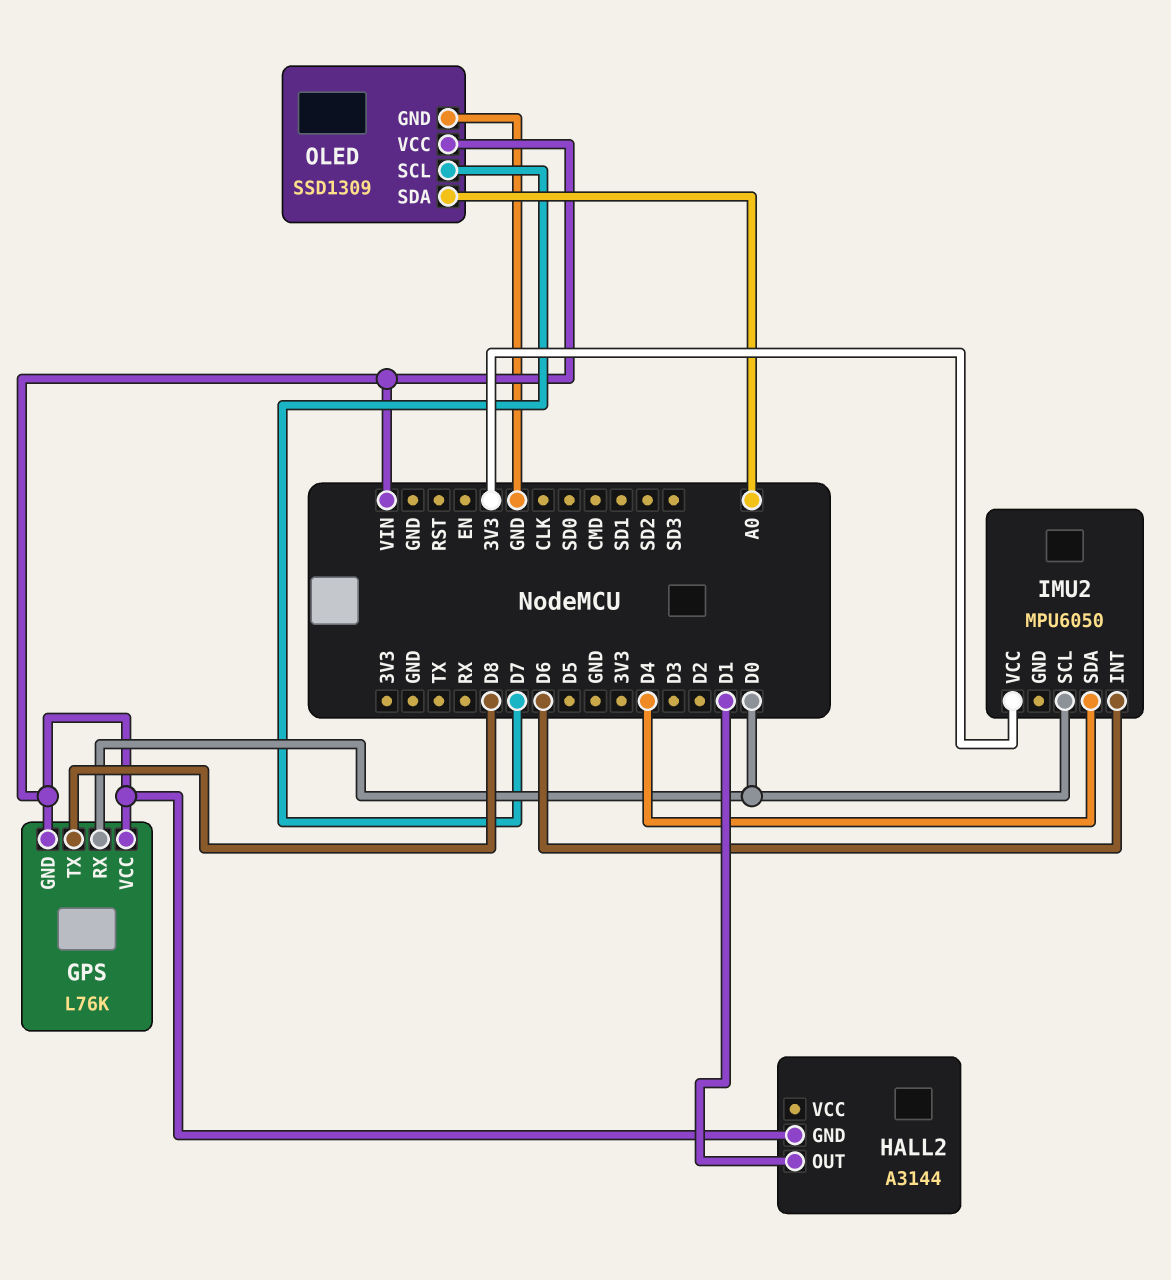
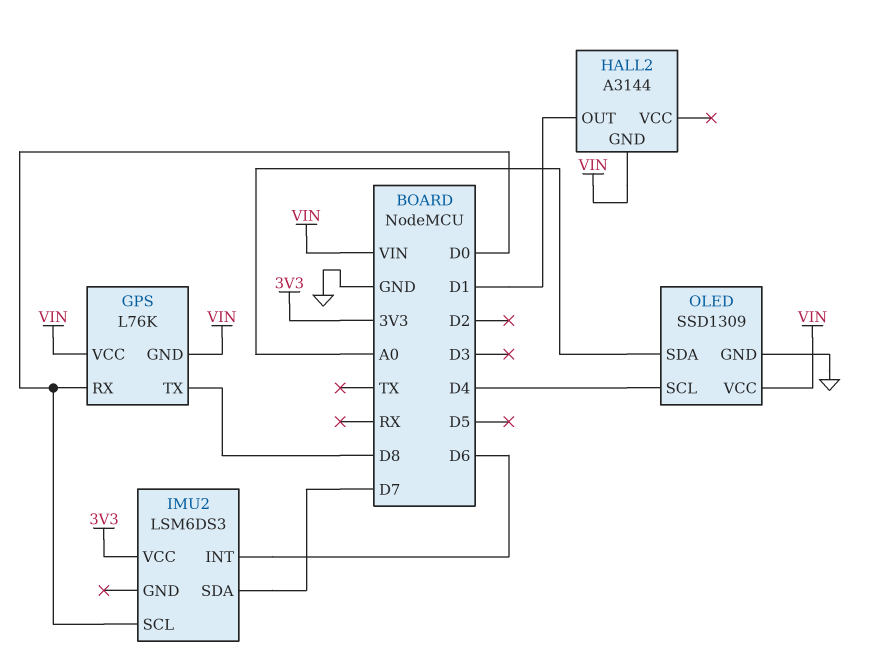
IMU2: MPU6050 -> LSM6DS3
IMU2 pin SDA: D4 -> D7
OLED pin SCL: D7 -> D4

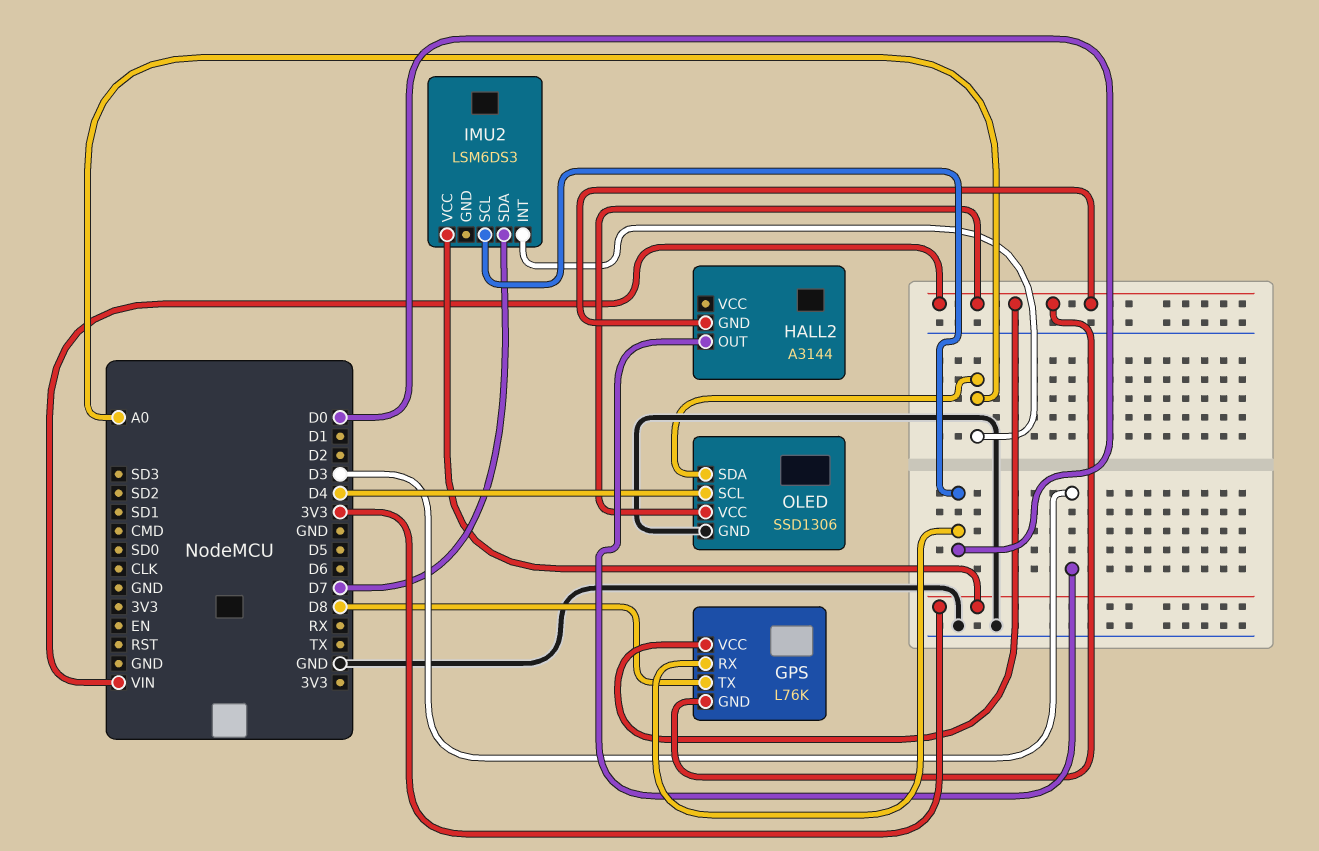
HALL2 pin OUT: D1 -> D3
IMU2 pin INT: D6 -> A0
OLED: SSD1309 -> SSD1306

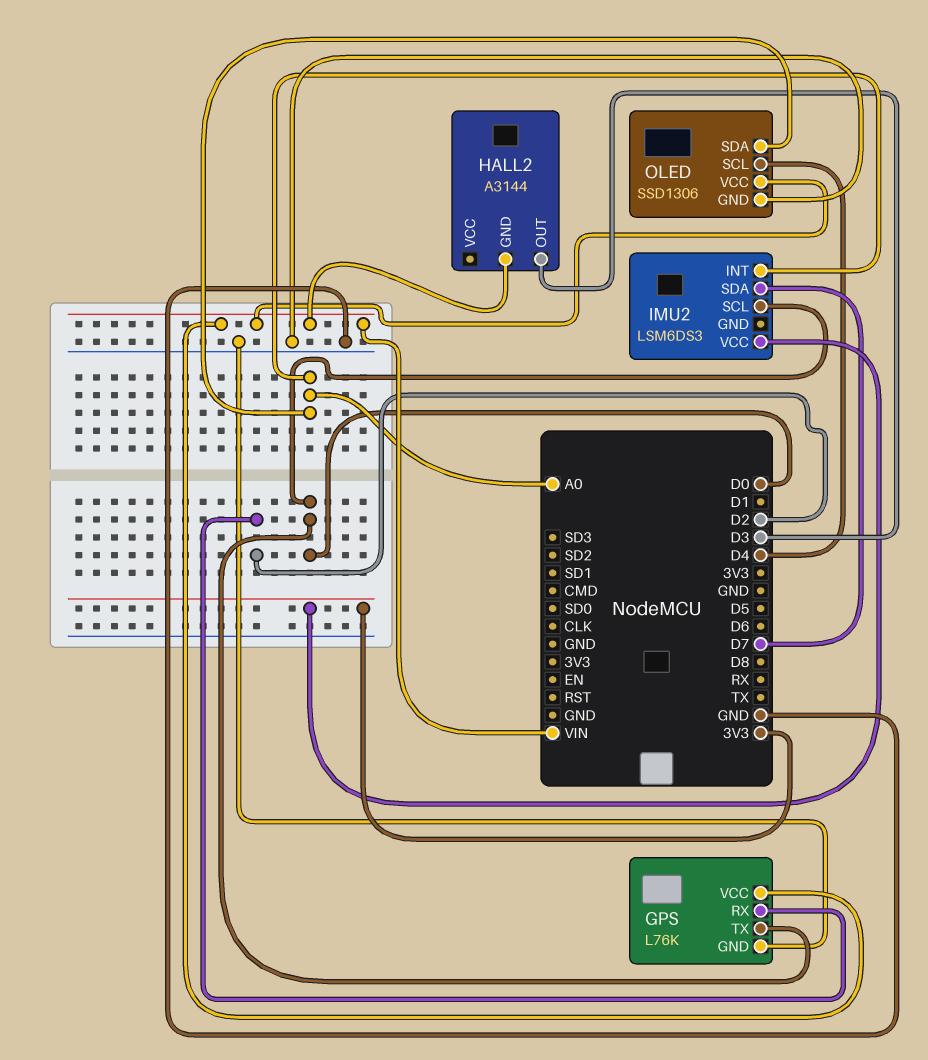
GPS pin GND: VIN -> GND
GPS pin RX: D0 -> D2
GPS pin TX: D8 -> D0

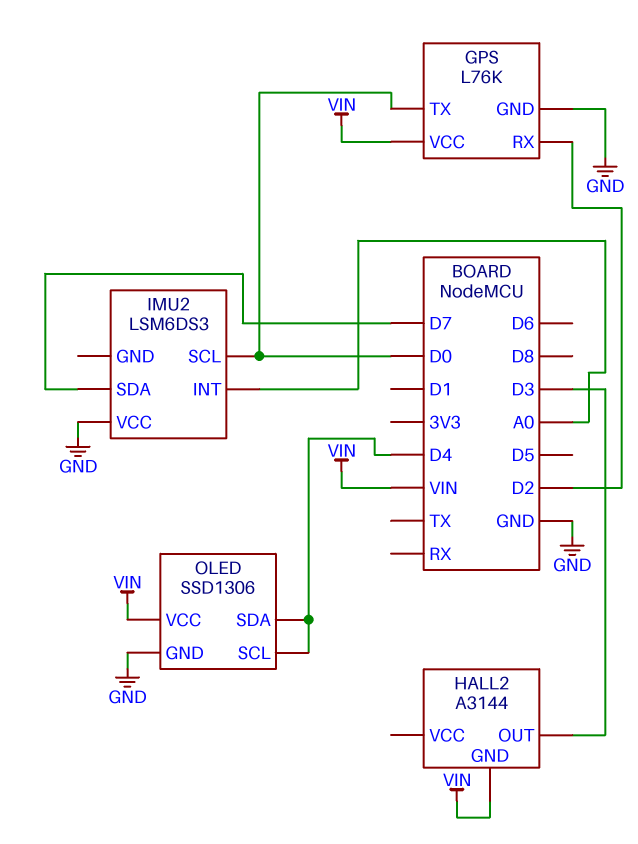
IMU2 pin VCC: 3V3 -> GND
OLED pin SDA: A0 -> D4

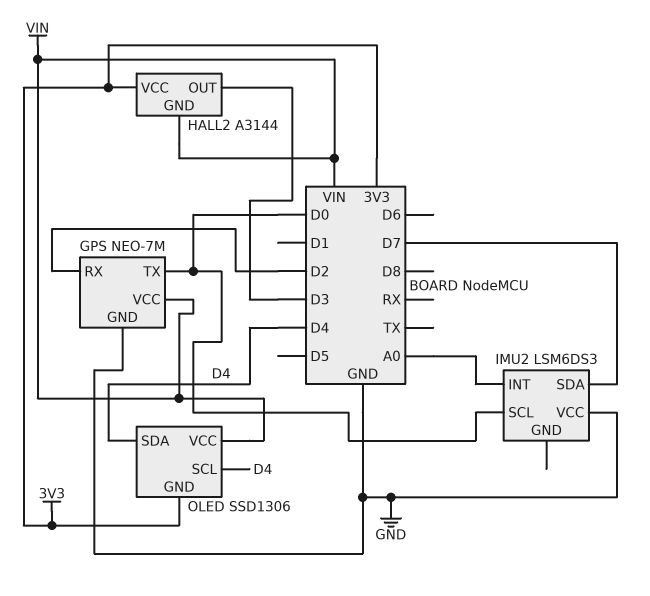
GPS: L76K -> NEO-7M
HALL2 pin VCC: none -> 3V3
OLED pin GND: GND -> 3V3

